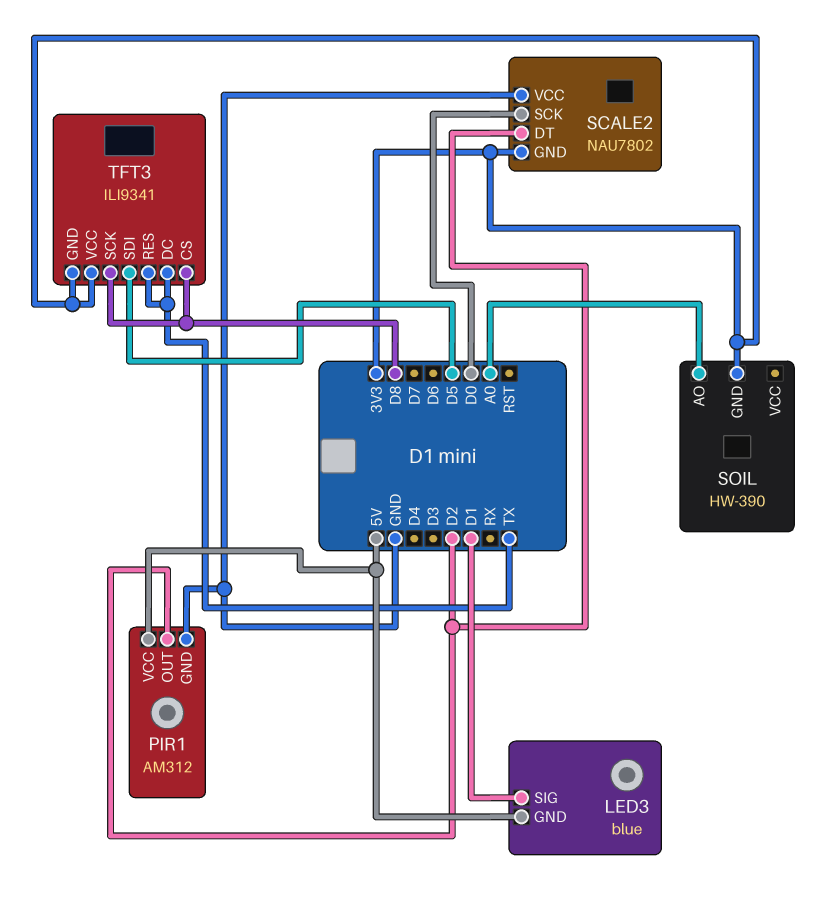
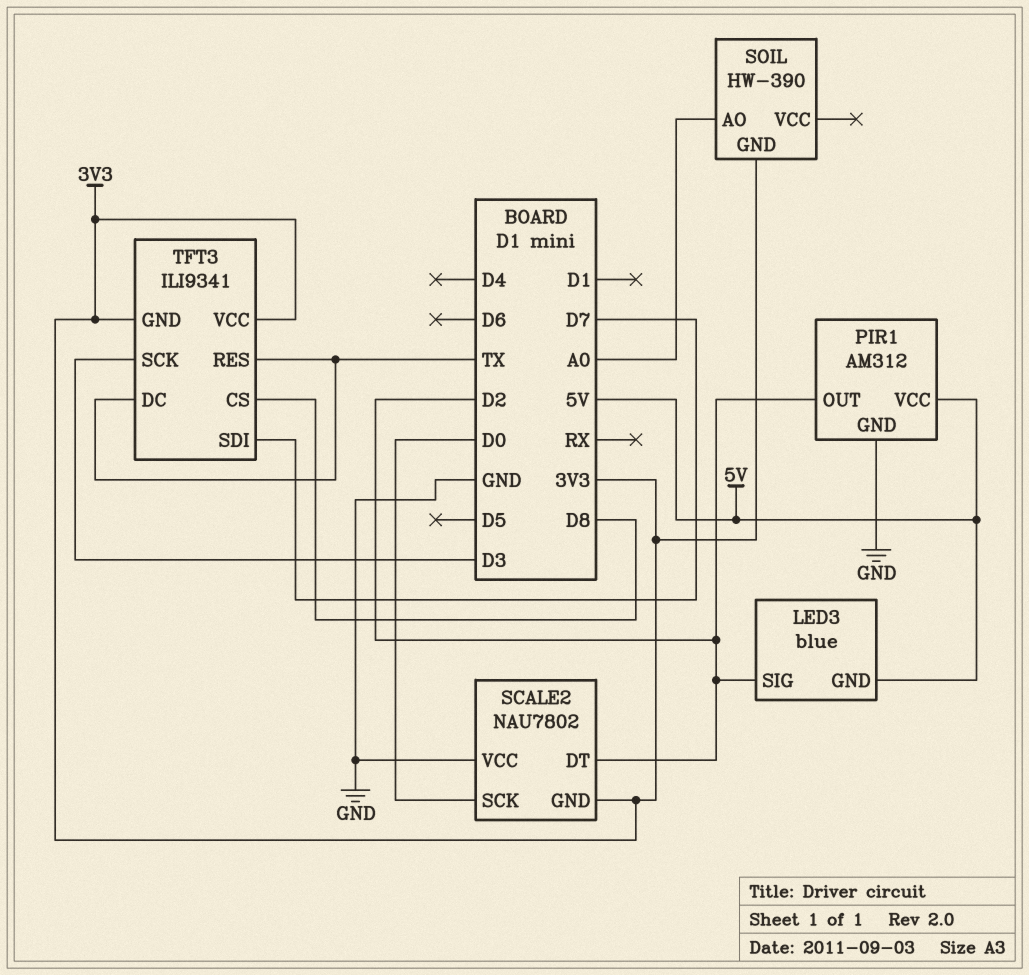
LED3 pin SIG: D1 -> D2
TFT3 pin SCK: D8 -> D3
TFT3 pin SDI: D5 -> D7

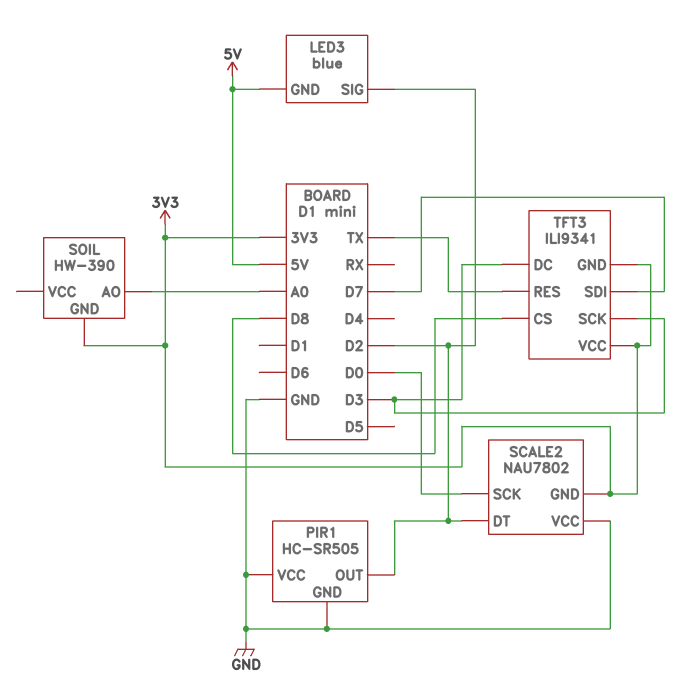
PIR1: AM312 -> HC-SR505
PIR1 pin VCC: 5V -> GND
TFT3 pin DC: TX -> D3

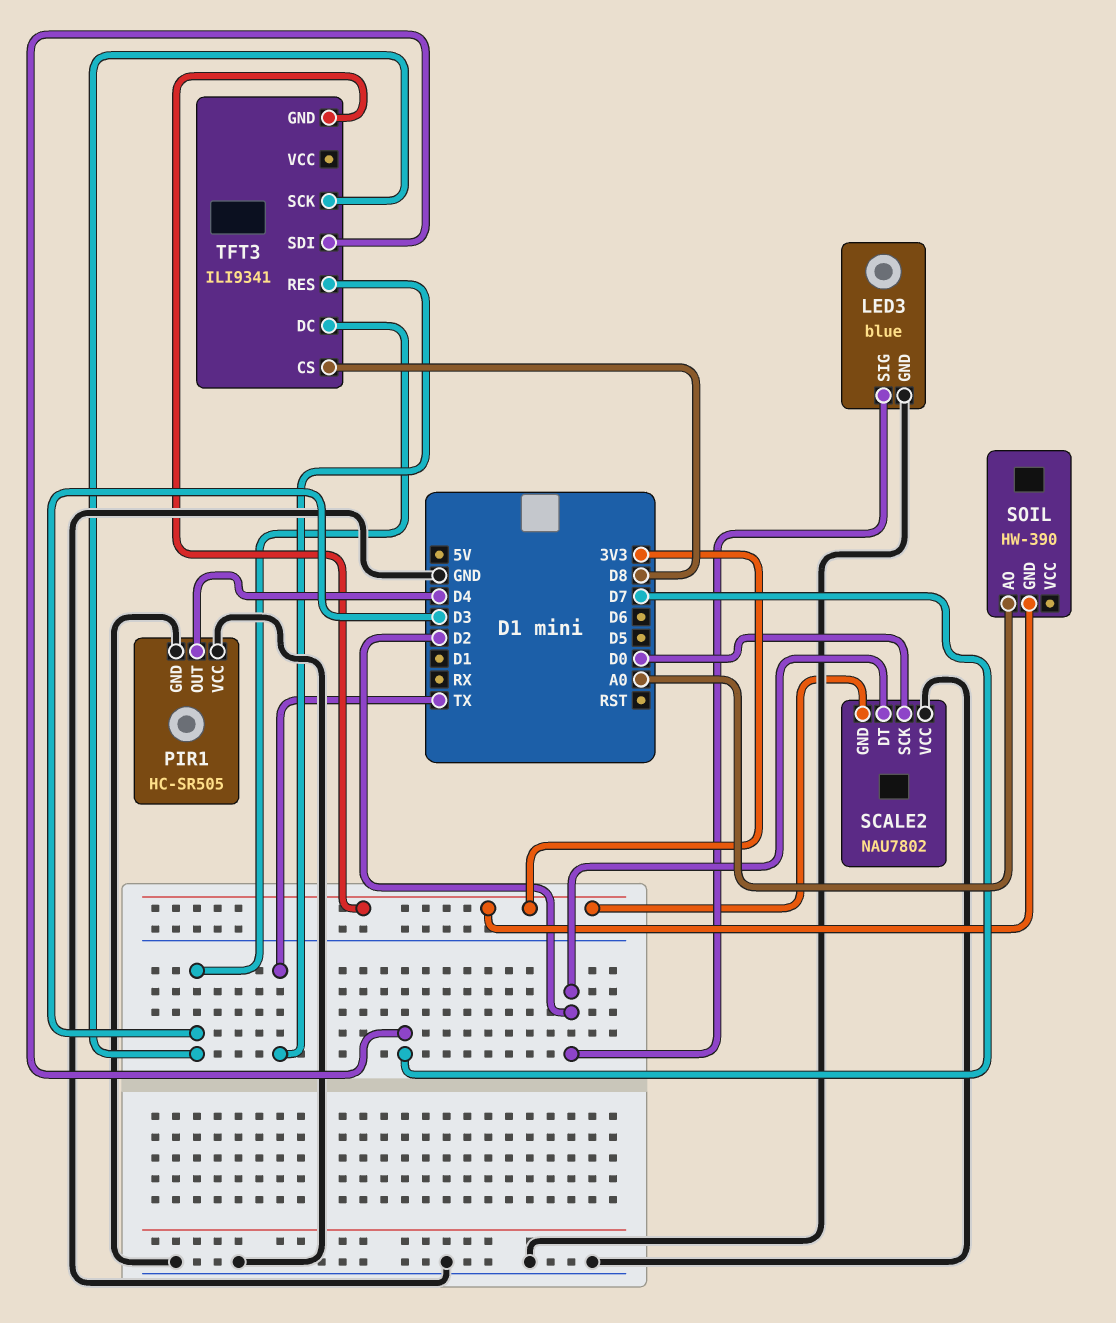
LED3 pin GND: 5V -> GND
PIR1 pin OUT: D2 -> D4
TFT3 pin VCC: 3V3 -> none

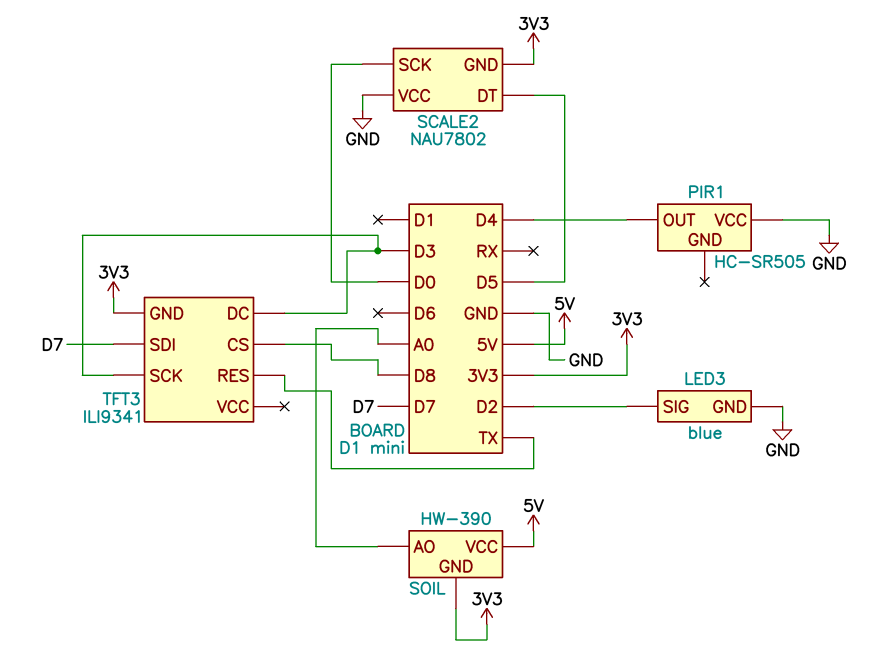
PIR1 pin GND: GND -> none
SCALE2 pin DT: D2 -> D5
SOIL pin VCC: none -> 5V

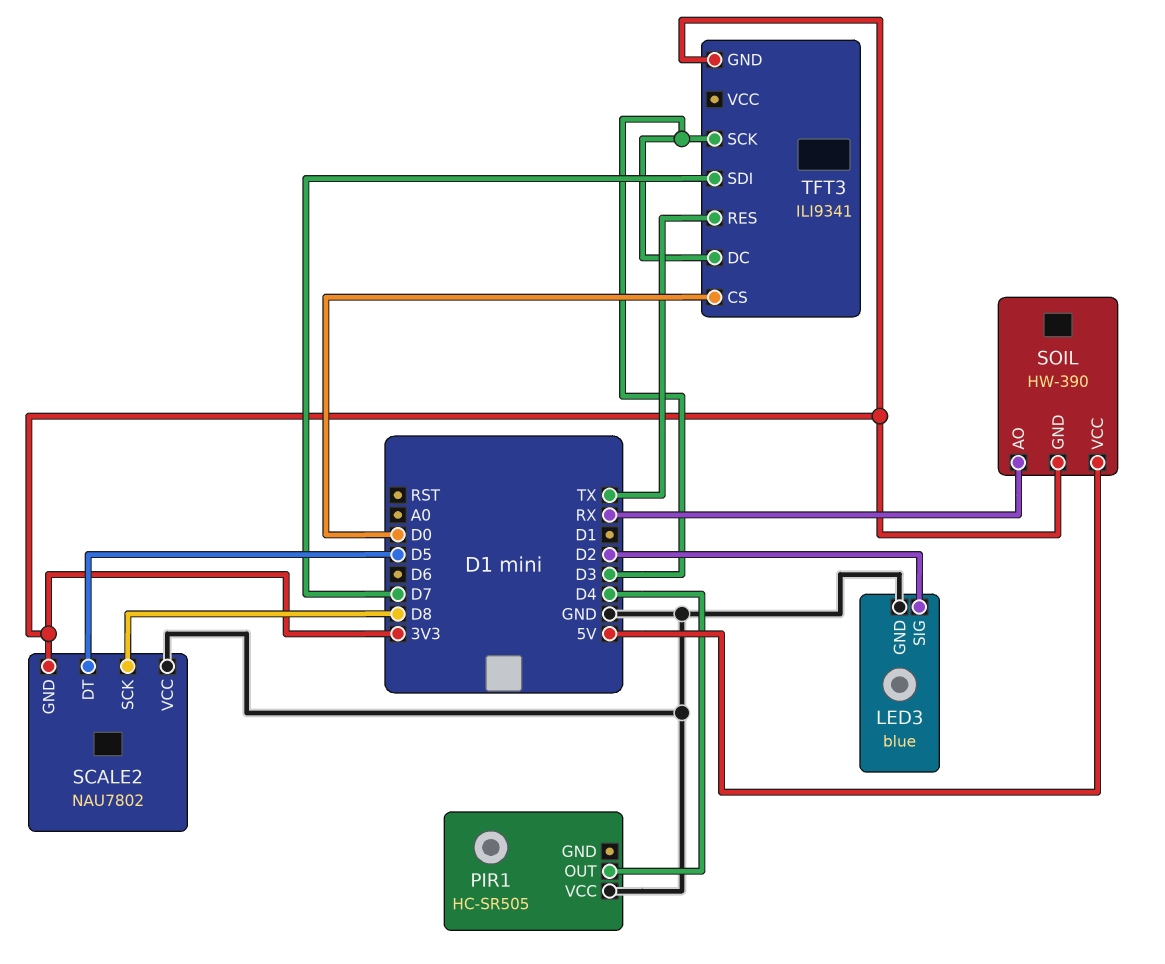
SCALE2 pin SCK: D0 -> D8
SOIL pin AO: A0 -> RX
TFT3 pin CS: D8 -> D0

